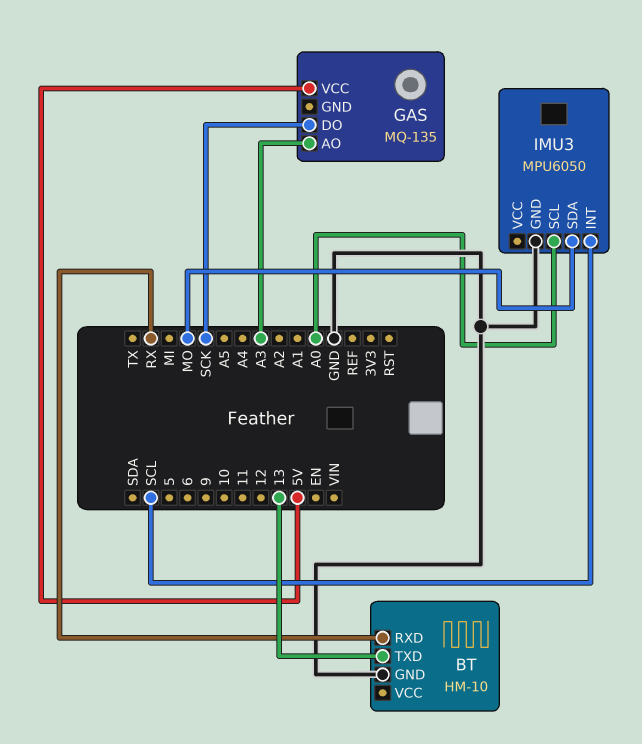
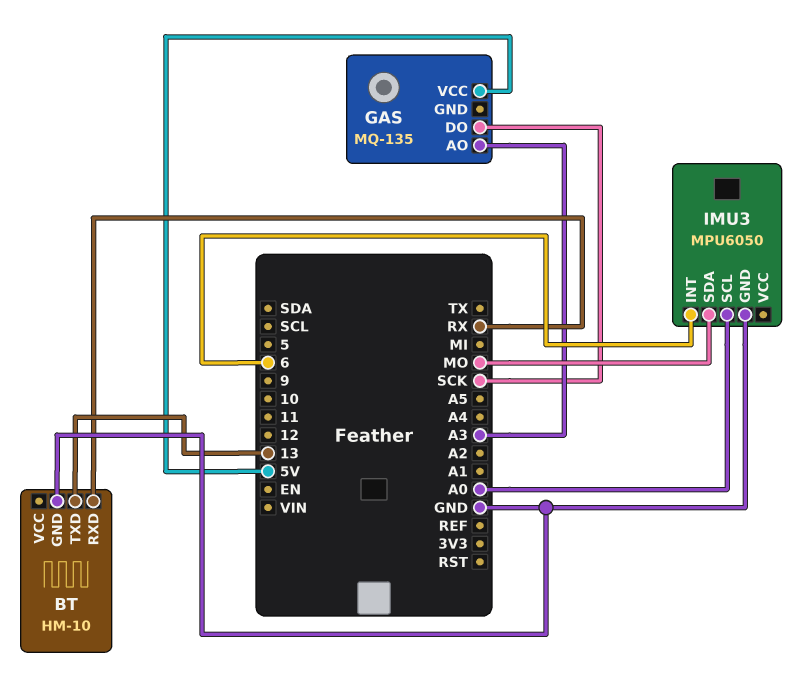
IMU3 pin INT: SCL -> 6

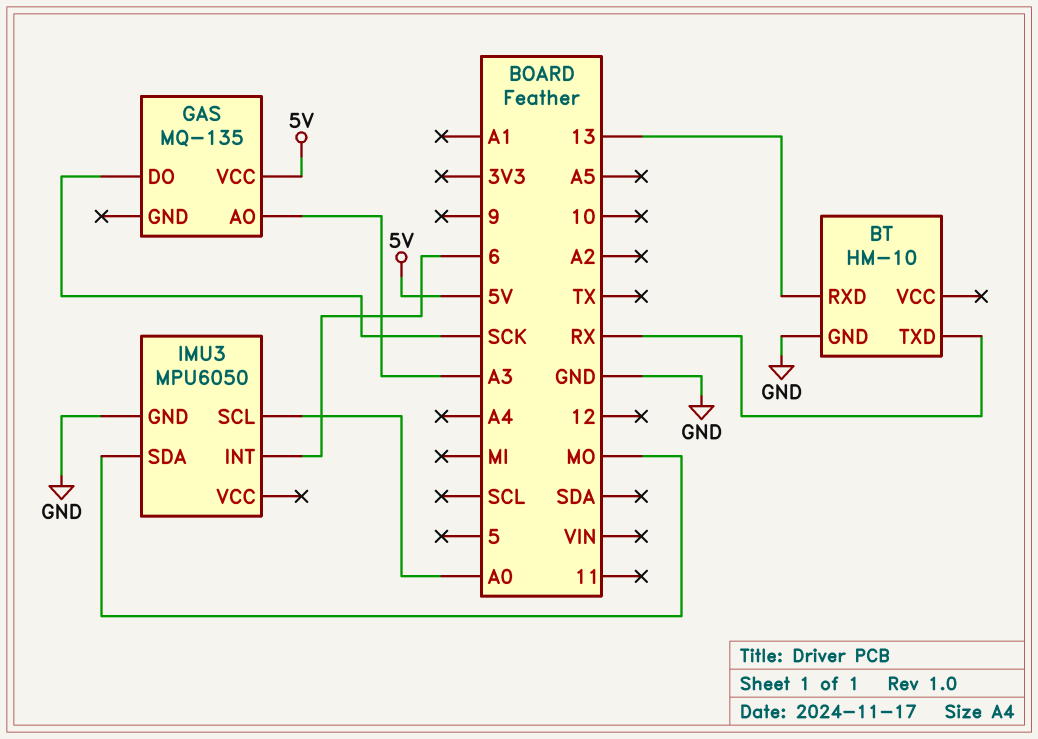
BT pin RXD: RX -> 13
BT pin TXD: 13 -> RX

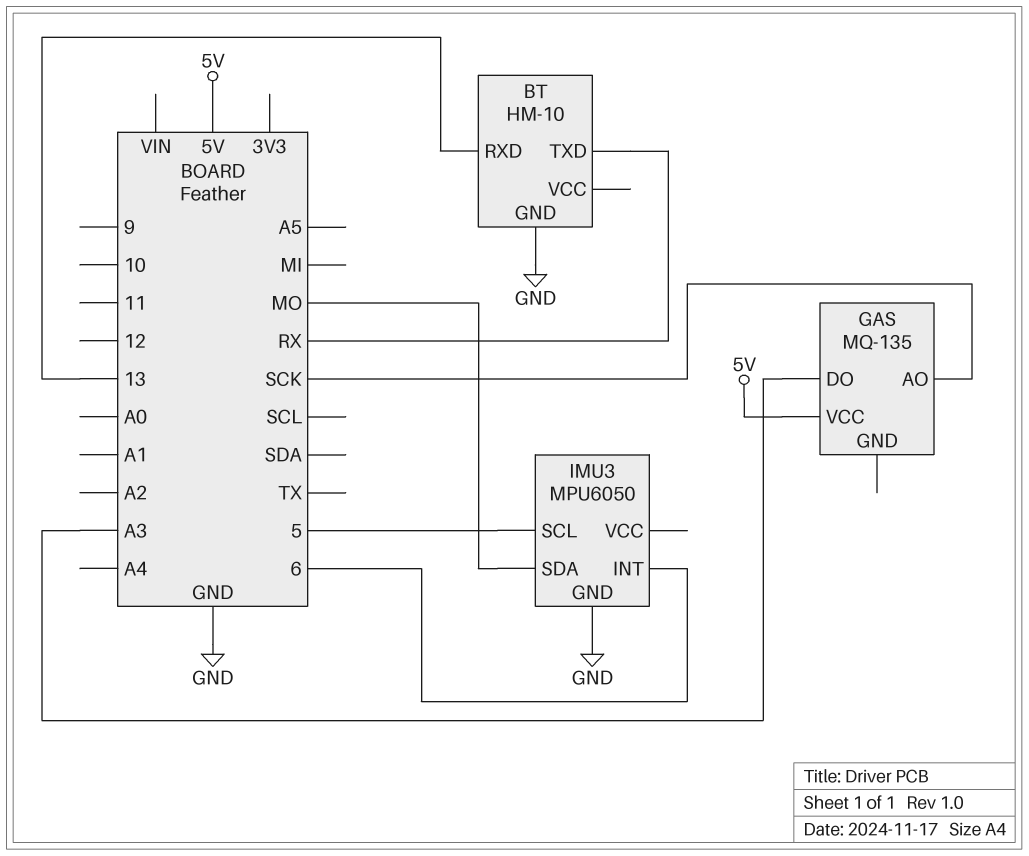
GAS pin AO: A3 -> SCK
GAS pin DO: SCK -> A3
IMU3 pin SCL: A0 -> 5

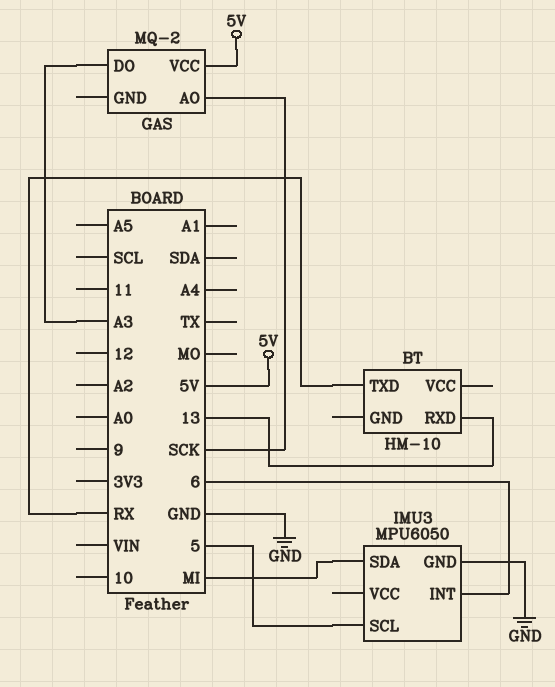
BT pin GND: GND -> none
GAS: MQ-135 -> MQ-2
IMU3 pin SDA: MO -> MI

